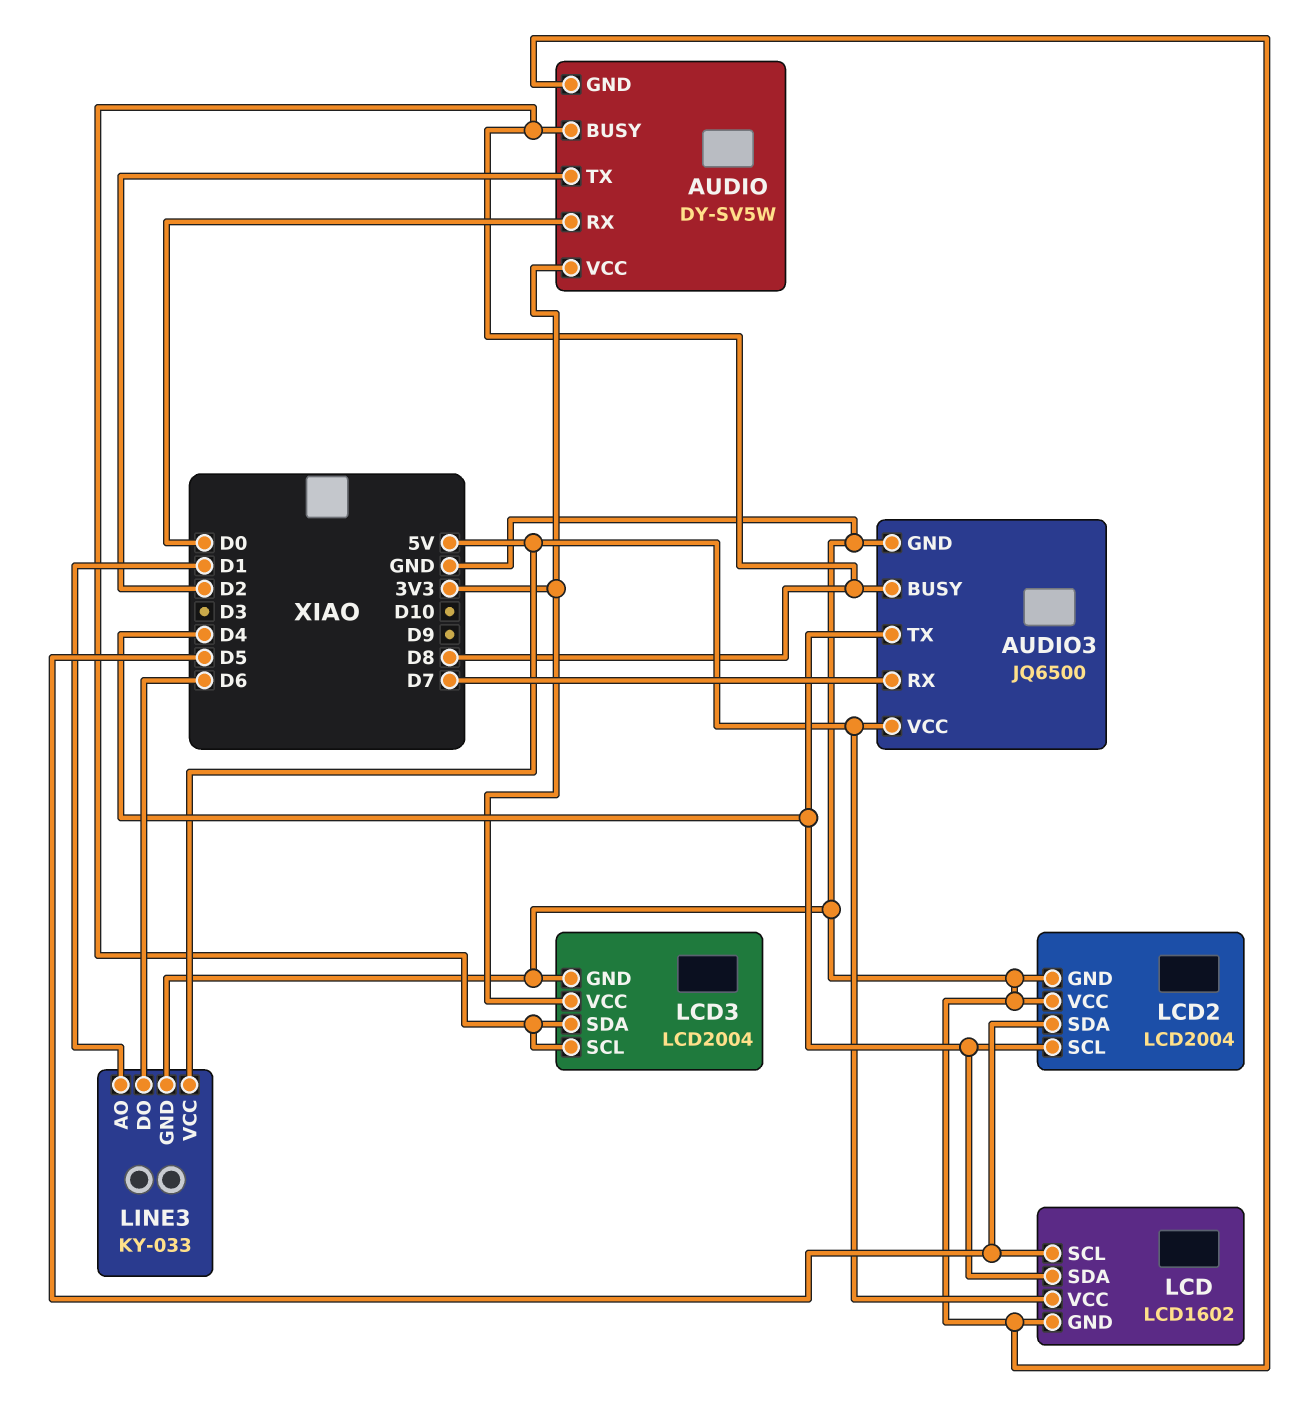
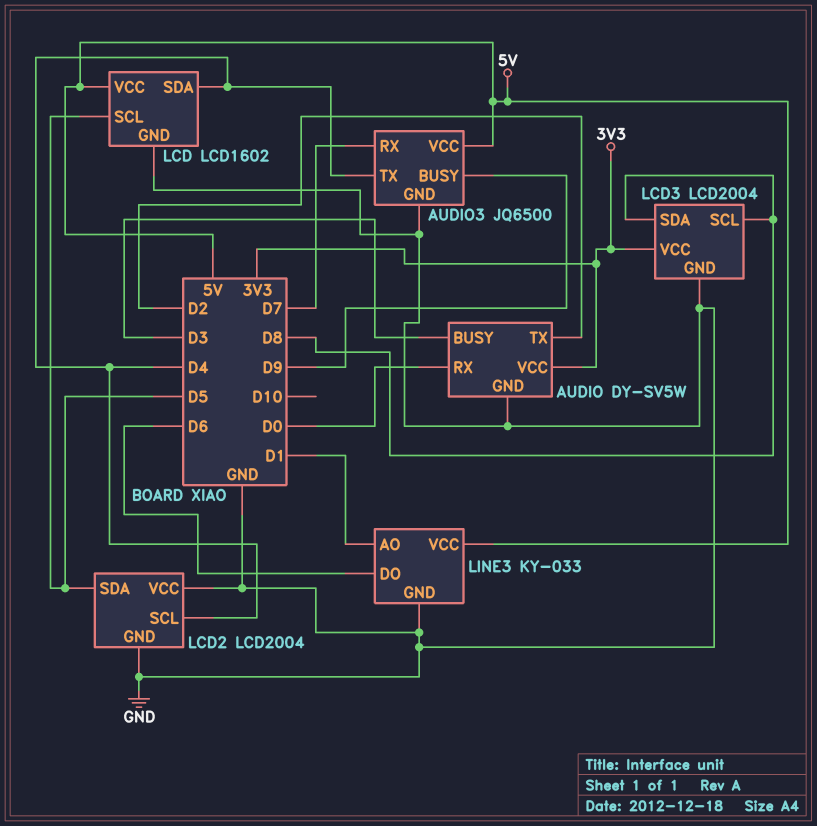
AUDIO pin BUSY: D8 -> D3
AUDIO3 pin BUSY: D8 -> D9

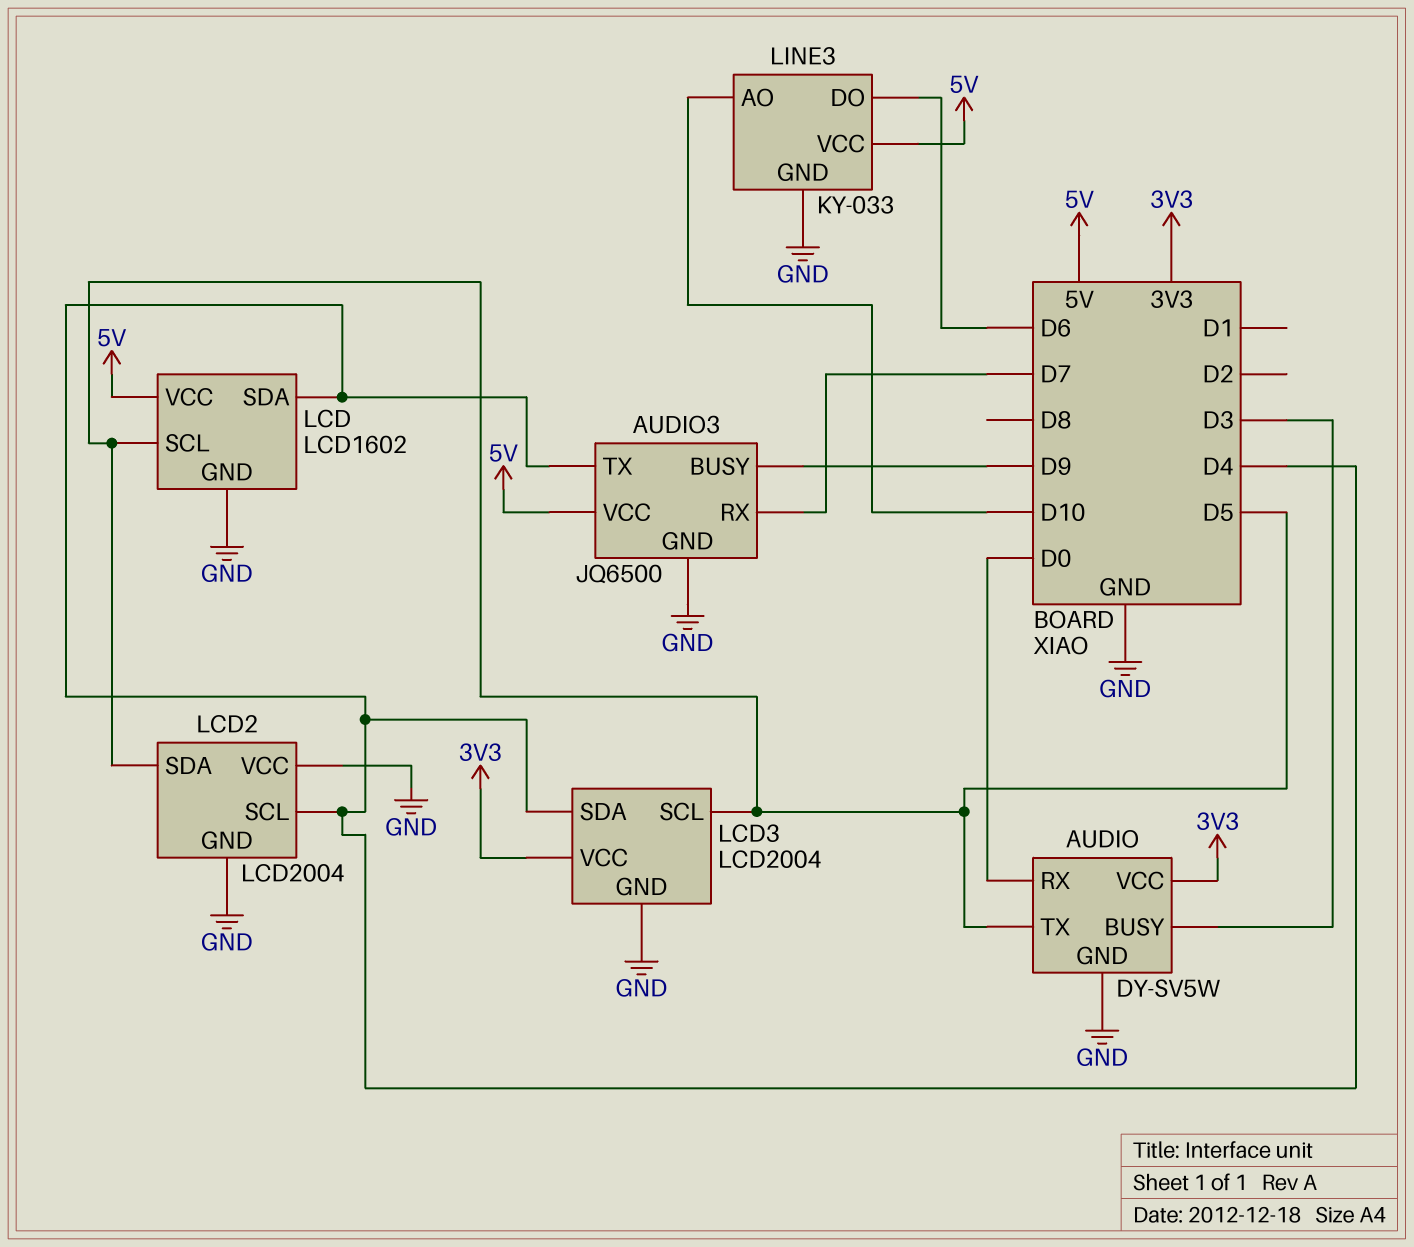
AUDIO pin TX: D2 -> D5
LCD3 pin SCL: D8 -> D5
LCD3 pin SDA: D8 -> D4
LINE3 pin AO: D1 -> D10

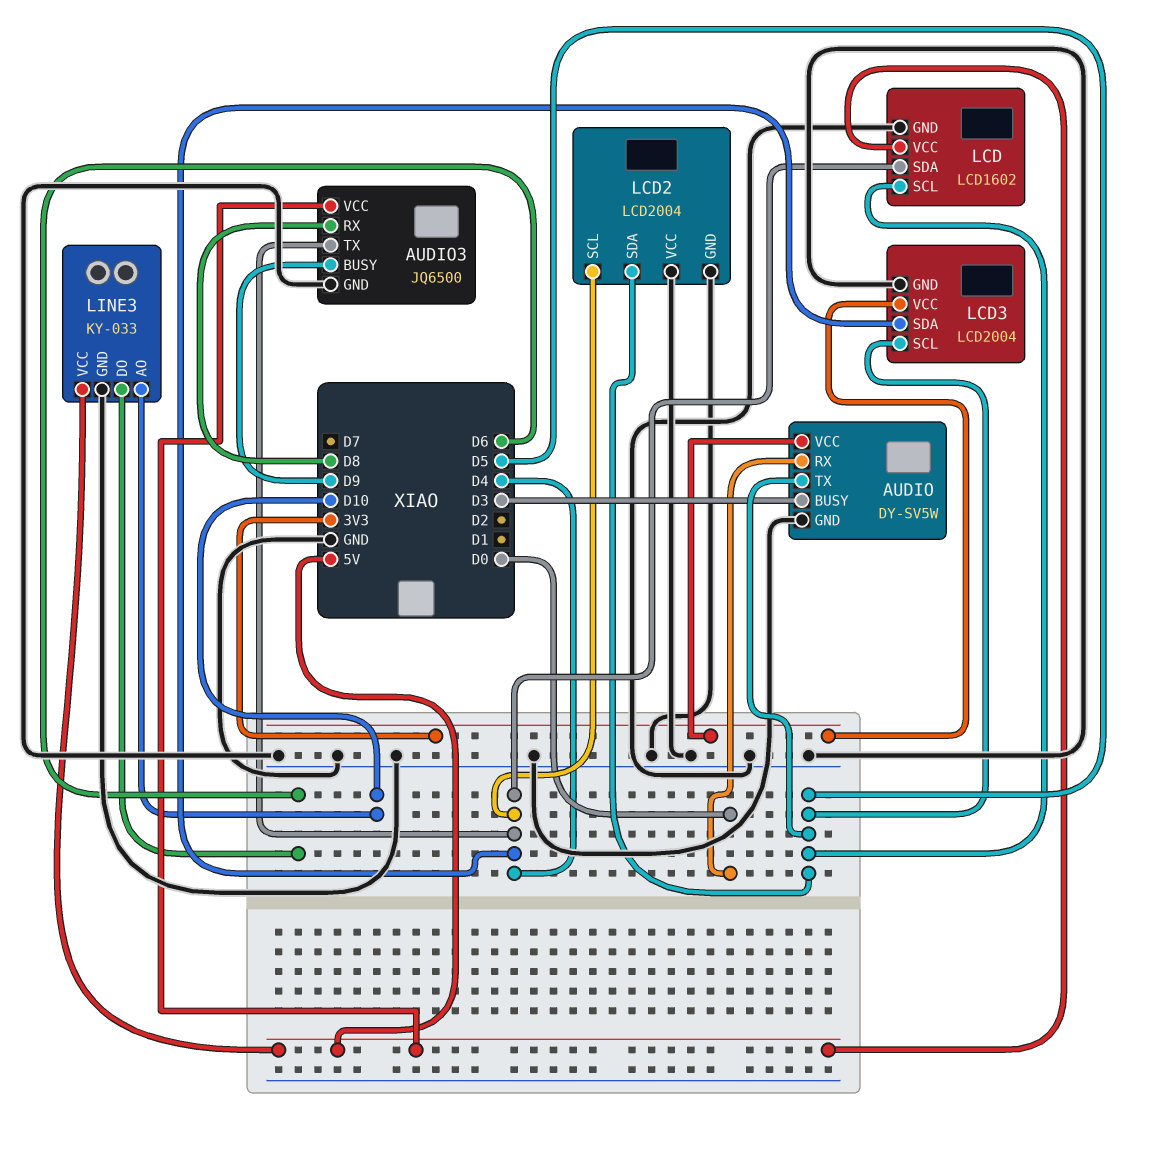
AUDIO3 pin RX: D7 -> D8

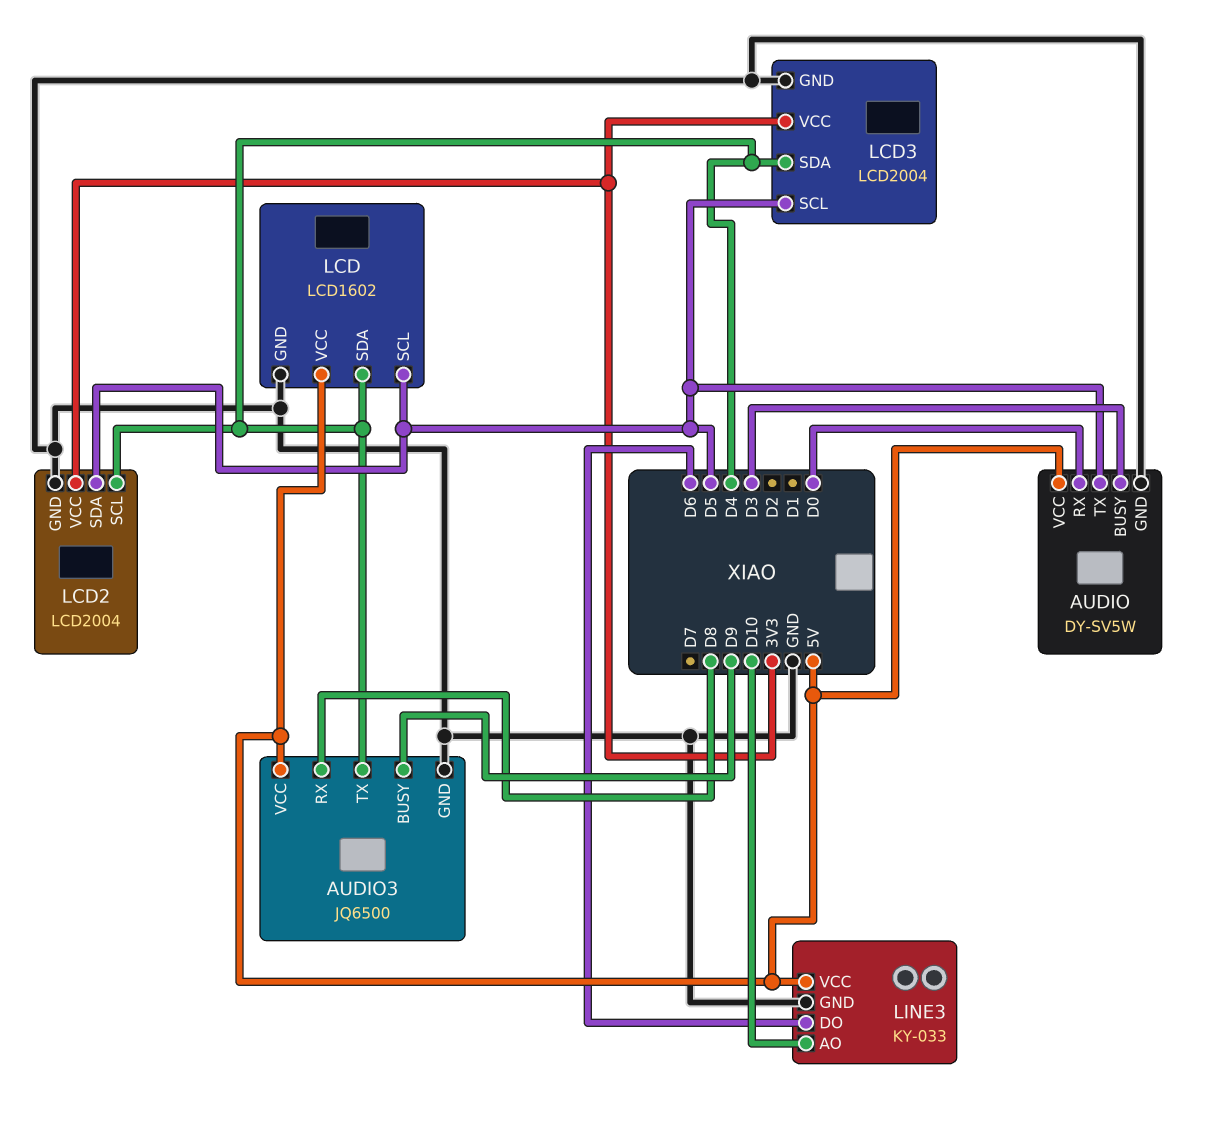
AUDIO pin VCC: 3V3 -> 5V
LCD2 pin VCC: GND -> 3V3

